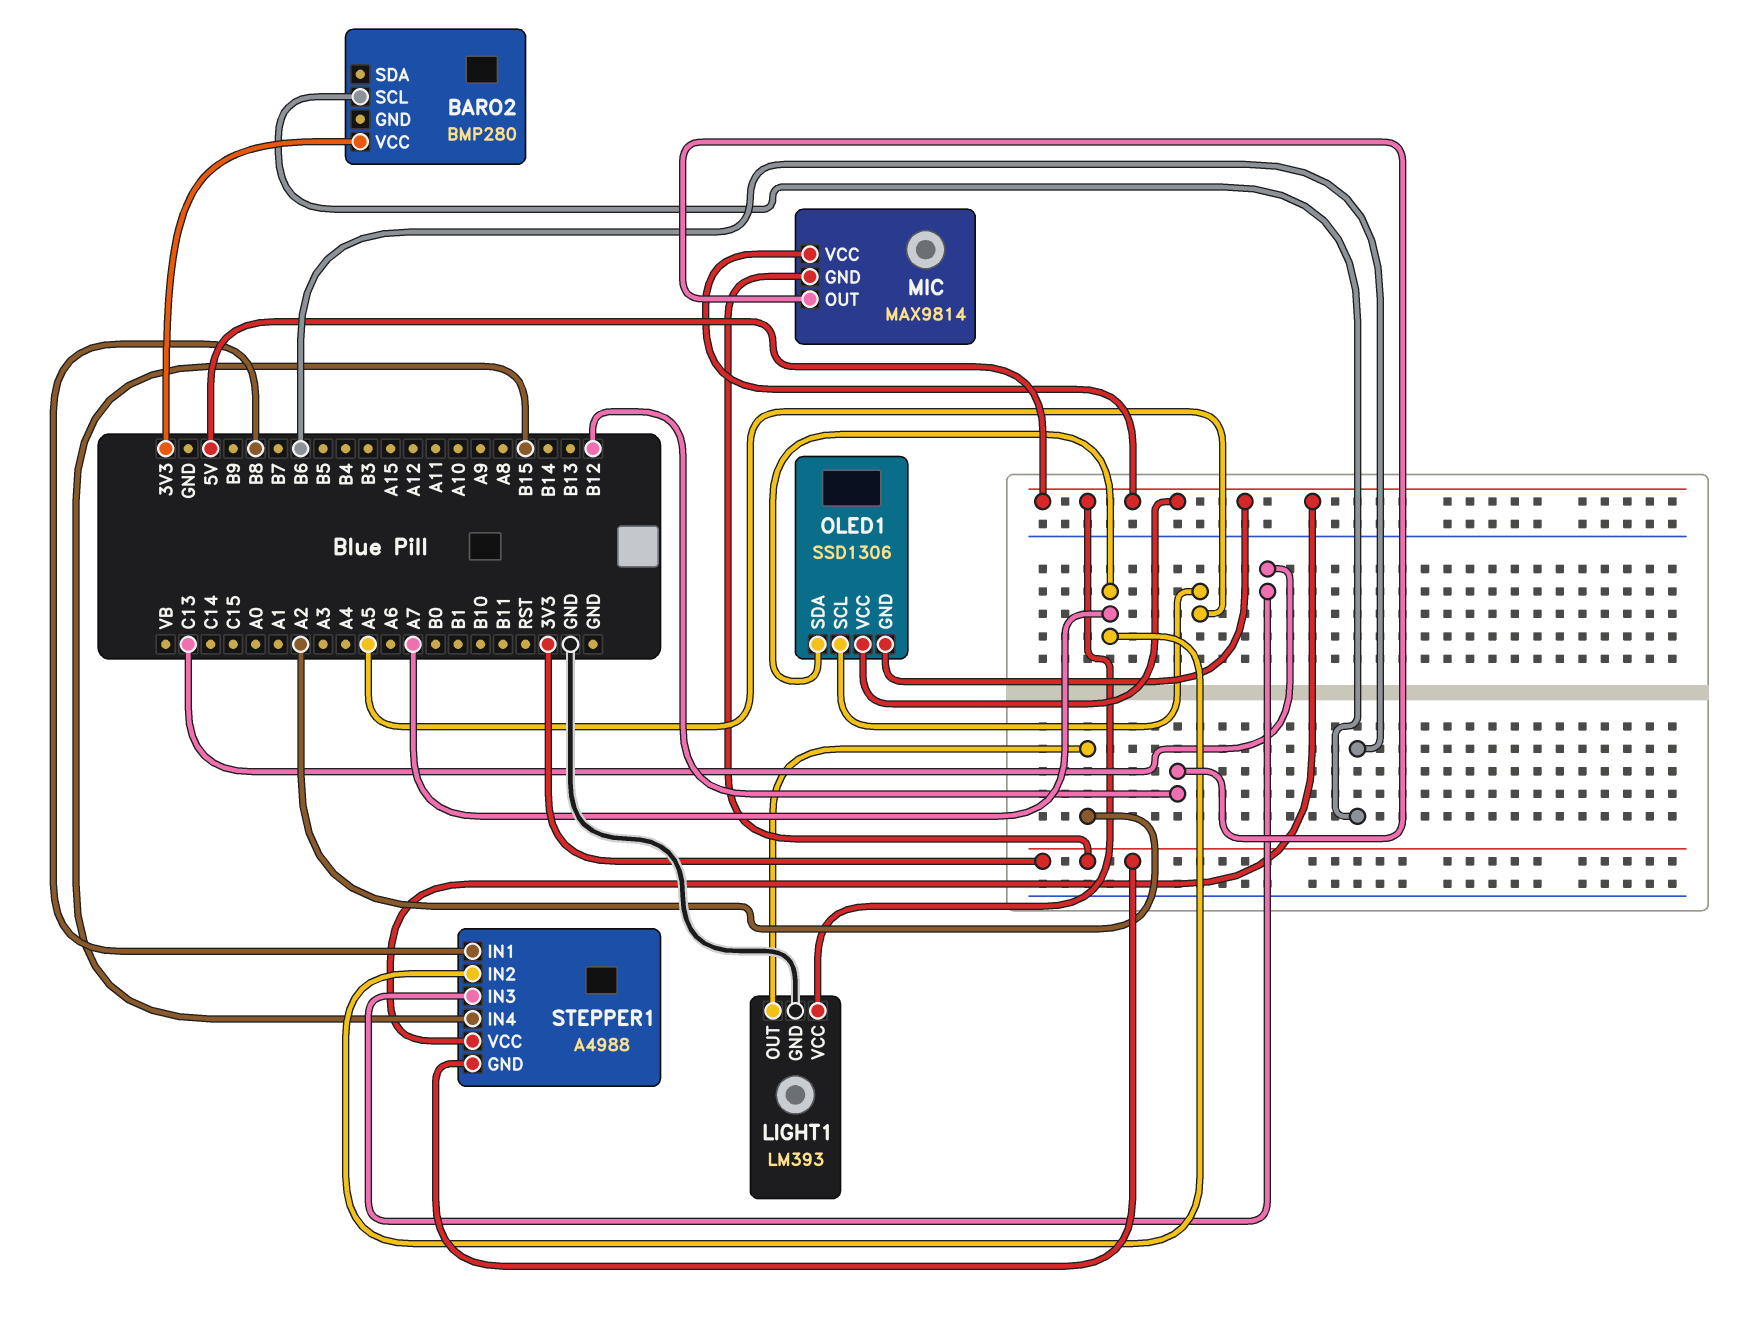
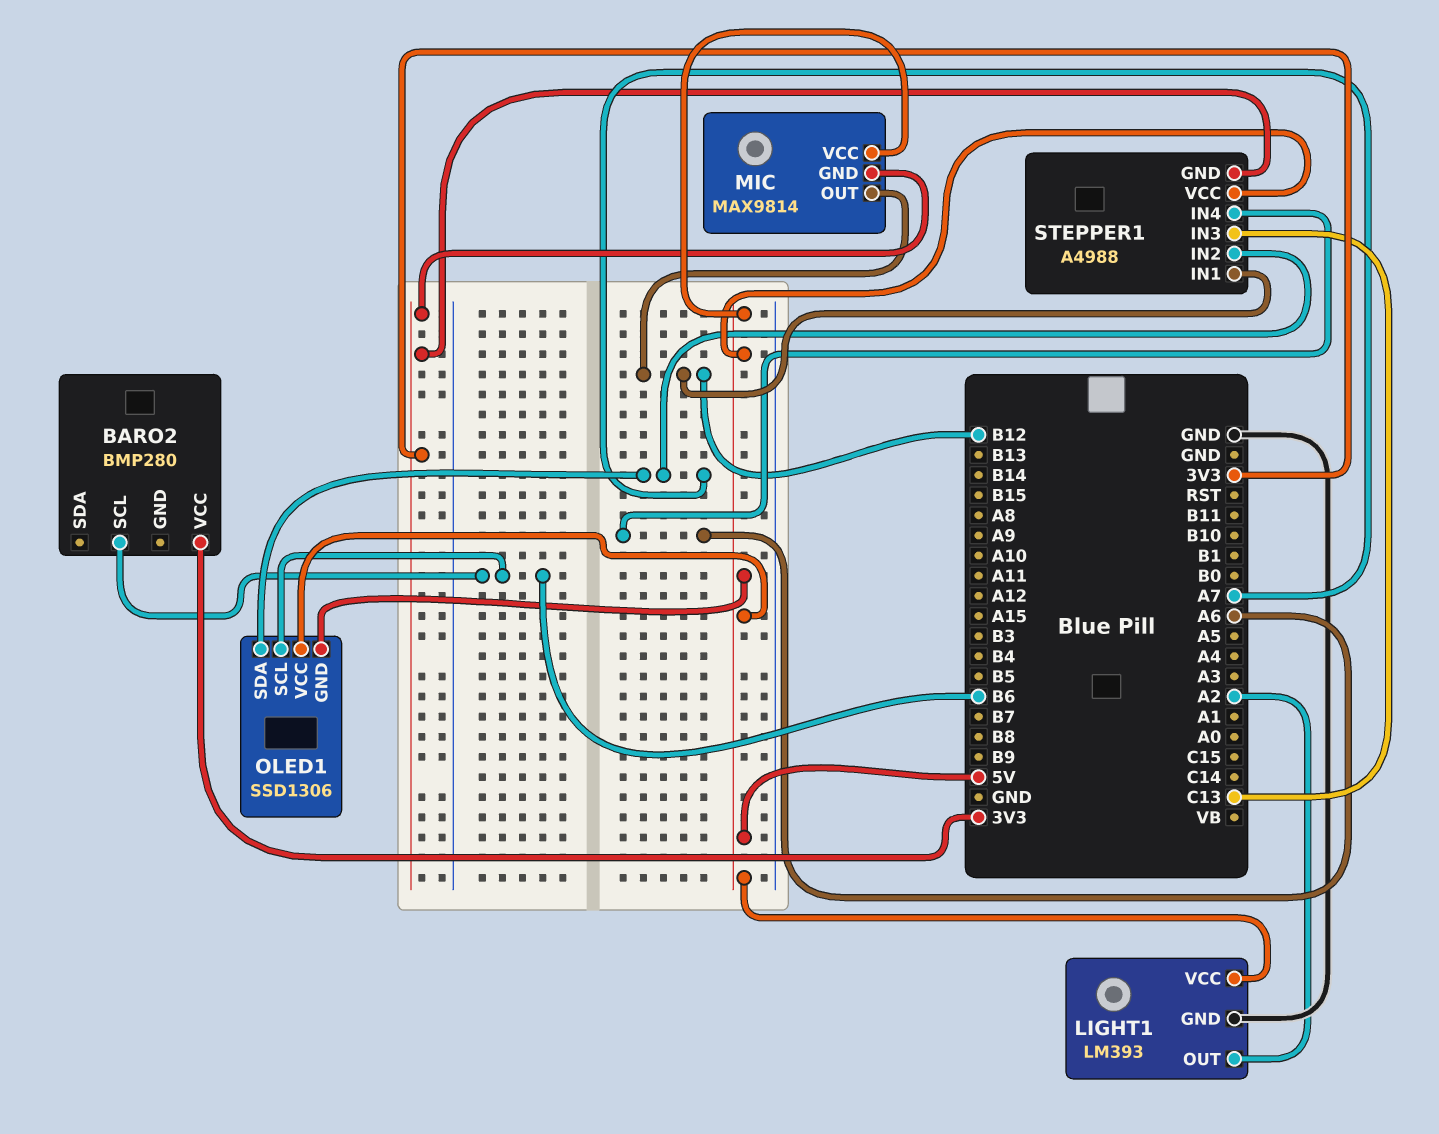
OLED1 pin SCL: A5 -> B6
STEPPER1 pin IN1: B8 -> B12
STEPPER1 pin IN4: B15 -> A6

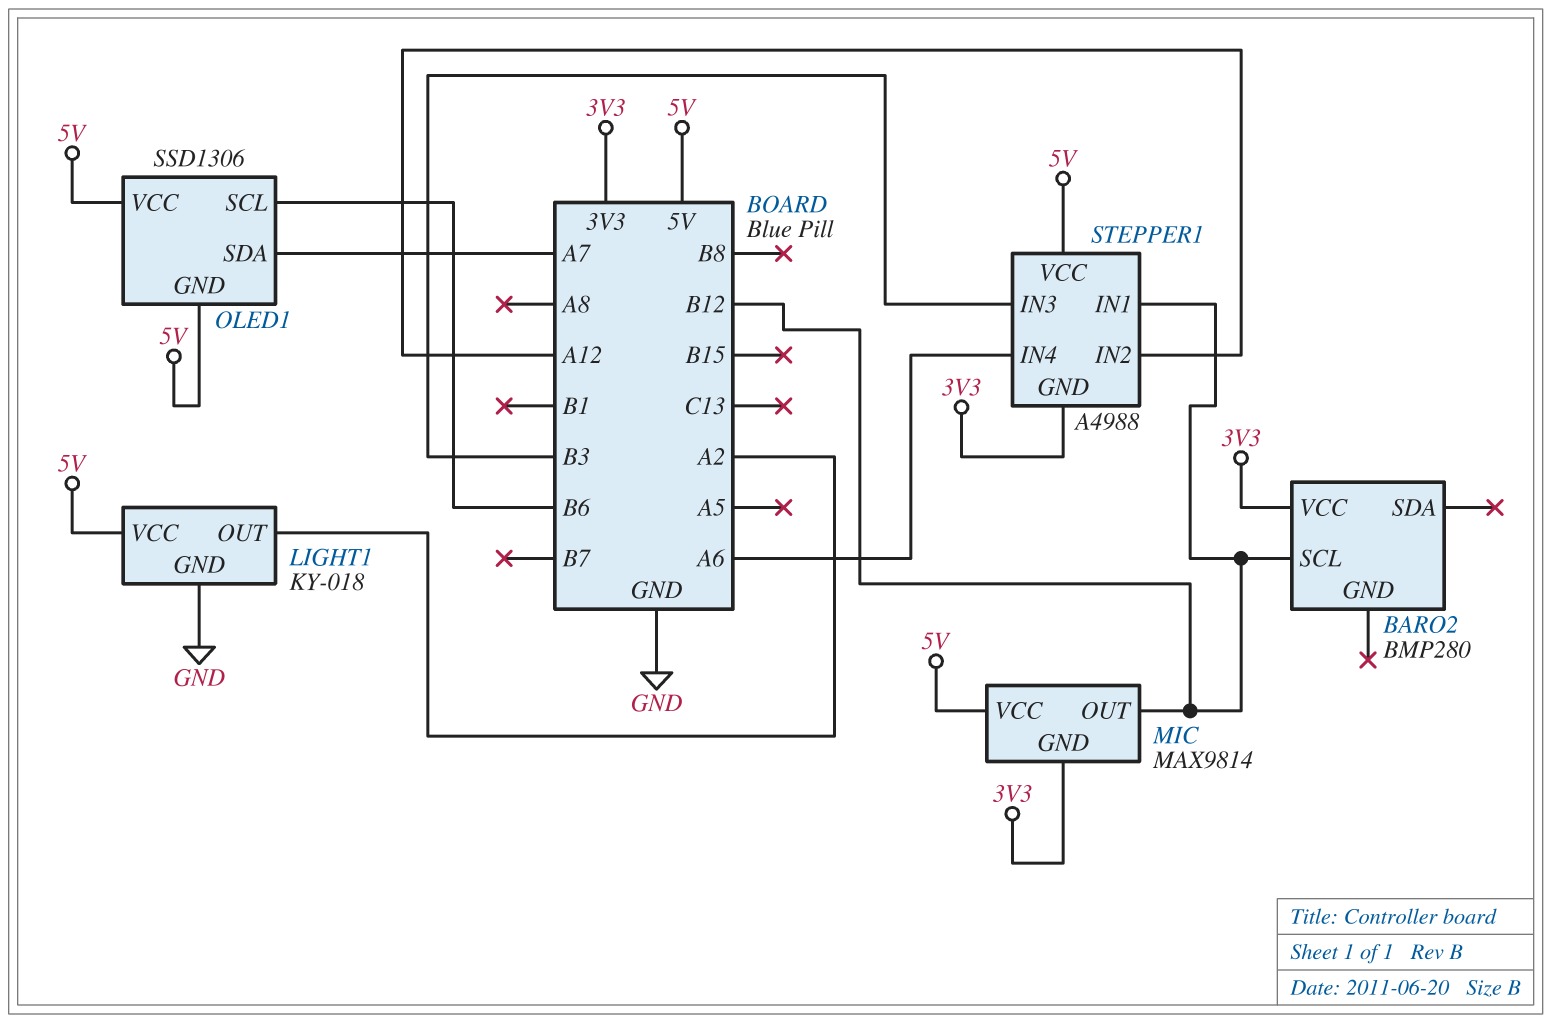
BARO2 pin SCL: B6 -> B12
LIGHT1: LM393 -> KY-018
STEPPER1 pin IN2: A7 -> A12
STEPPER1 pin IN3: C13 -> B3

